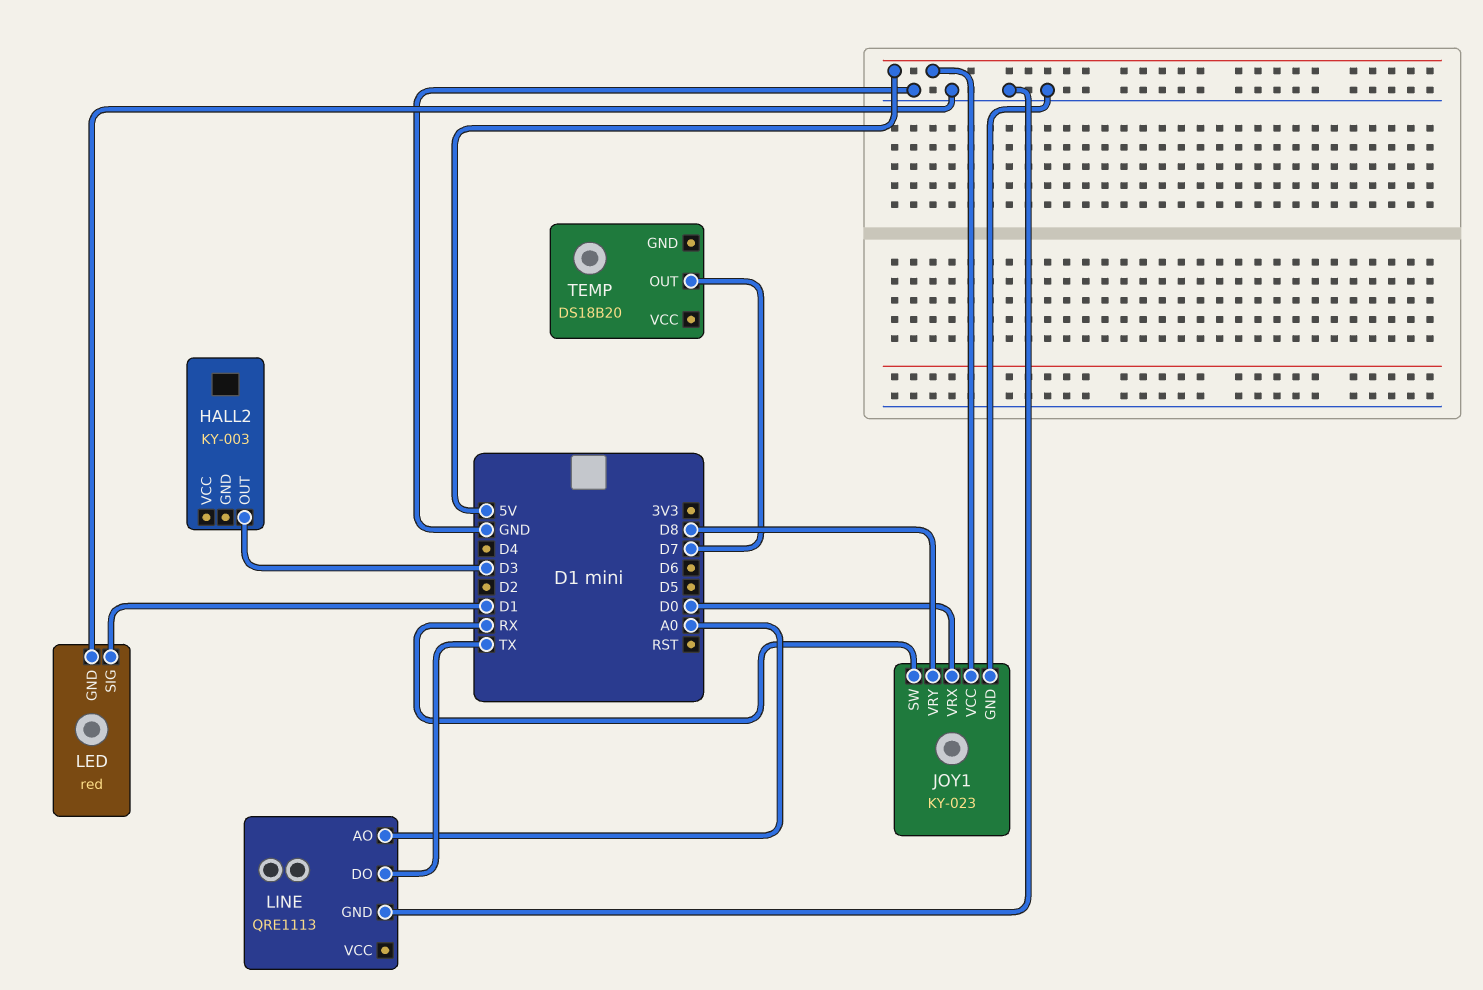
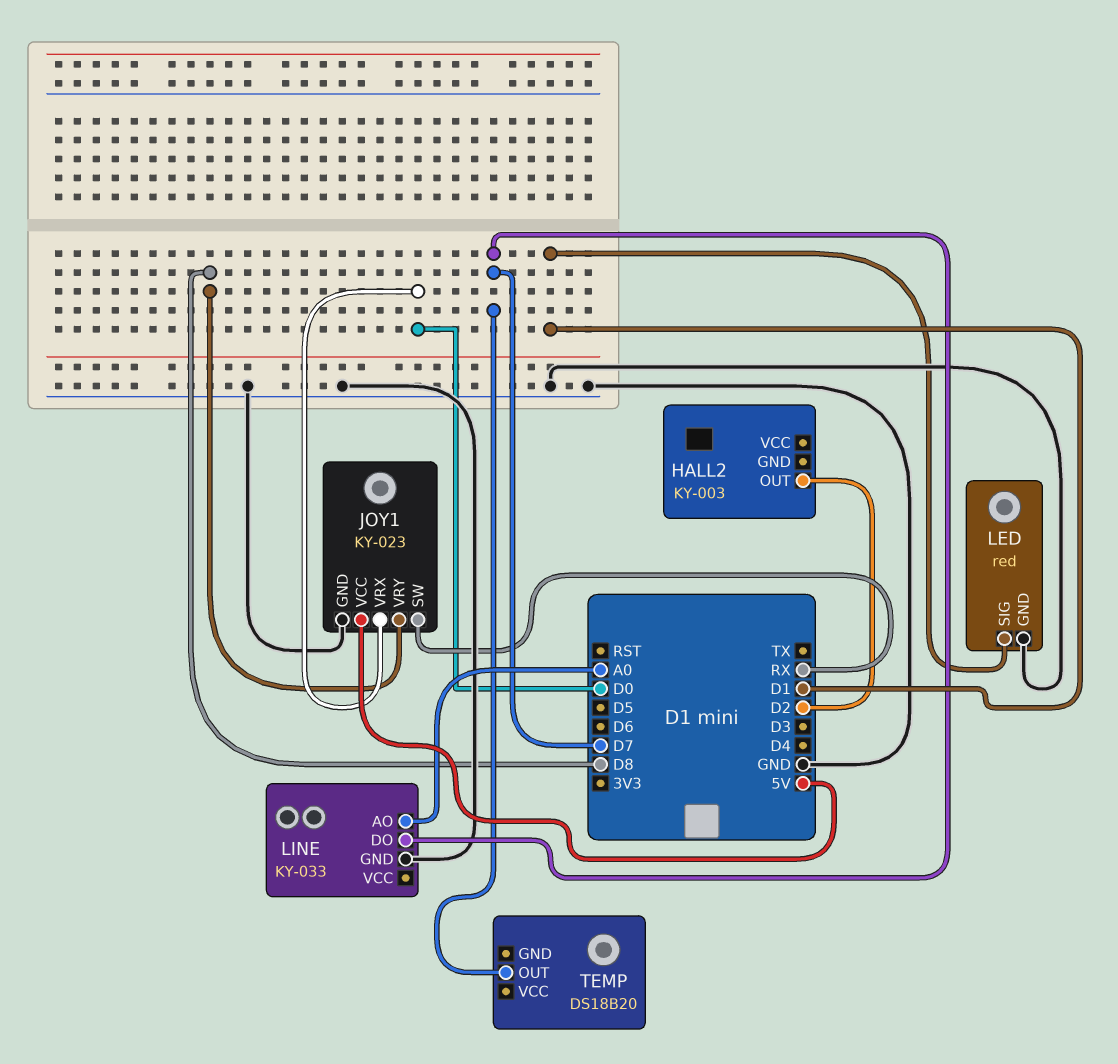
HALL2 pin OUT: D3 -> D2
LINE: QRE1113 -> KY-033
LINE pin DO: TX -> D7

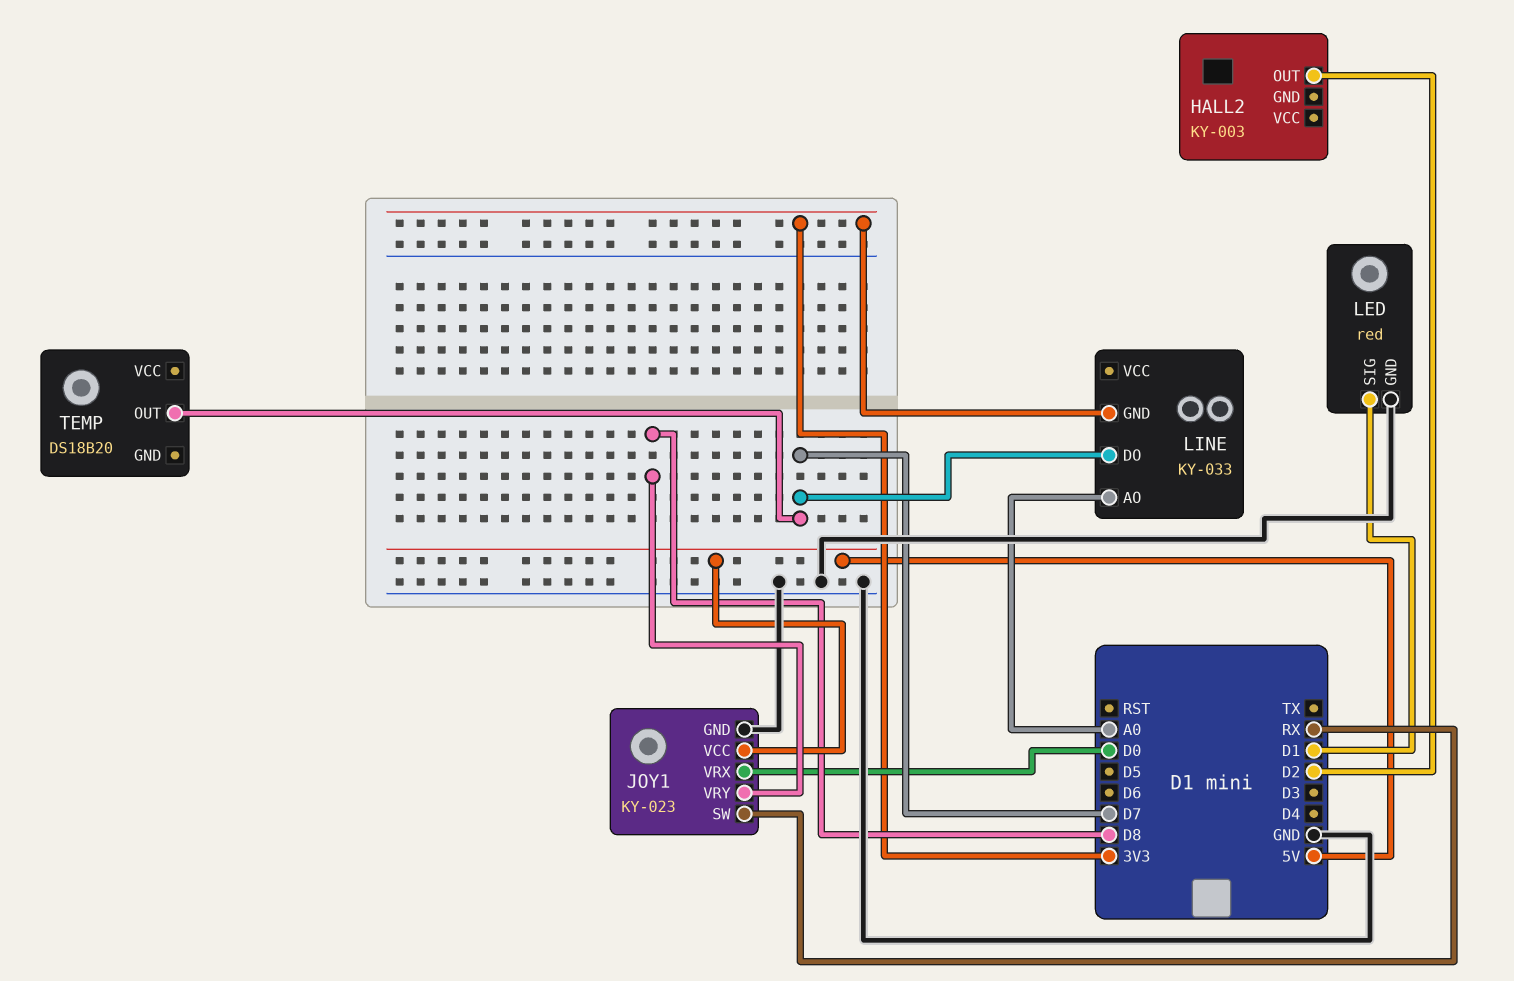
LINE pin GND: GND -> 3V3

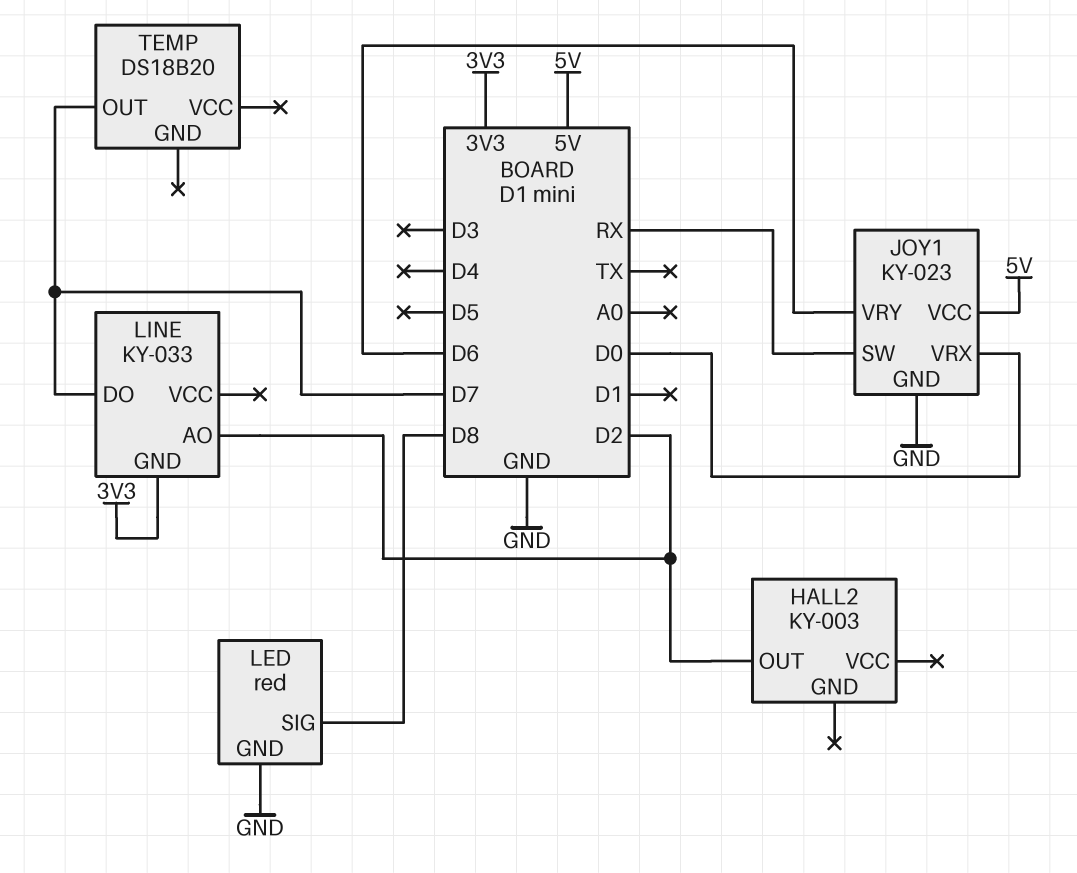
JOY1 pin VRY: D8 -> D6
LED pin SIG: D1 -> D8
LINE pin AO: A0 -> D2

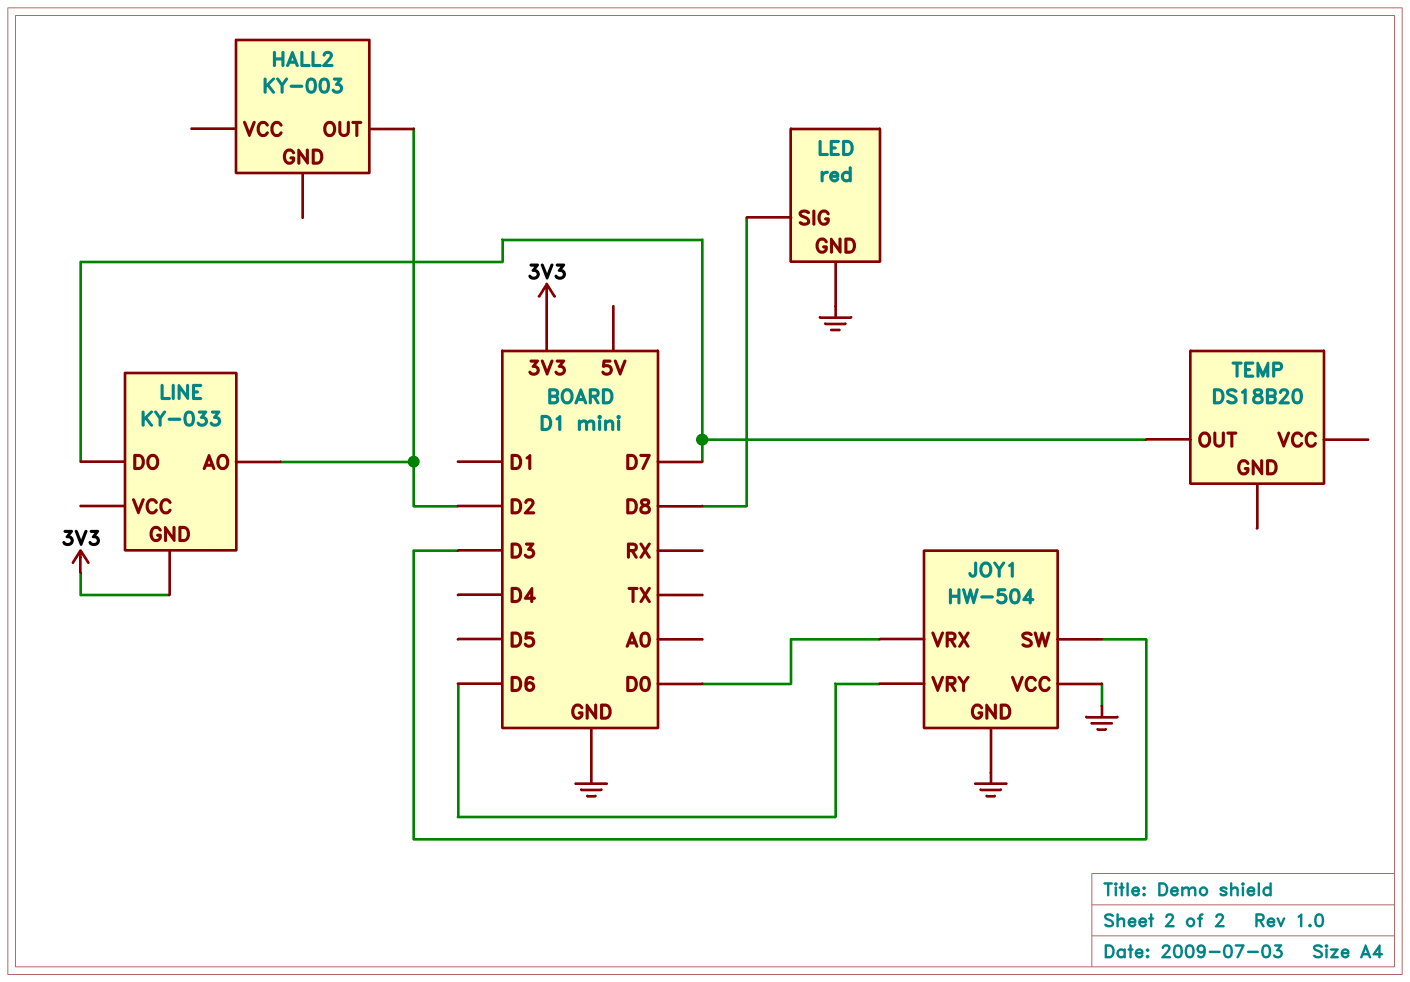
JOY1: KY-023 -> HW-504
JOY1 pin SW: RX -> D3
JOY1 pin VCC: 5V -> GND

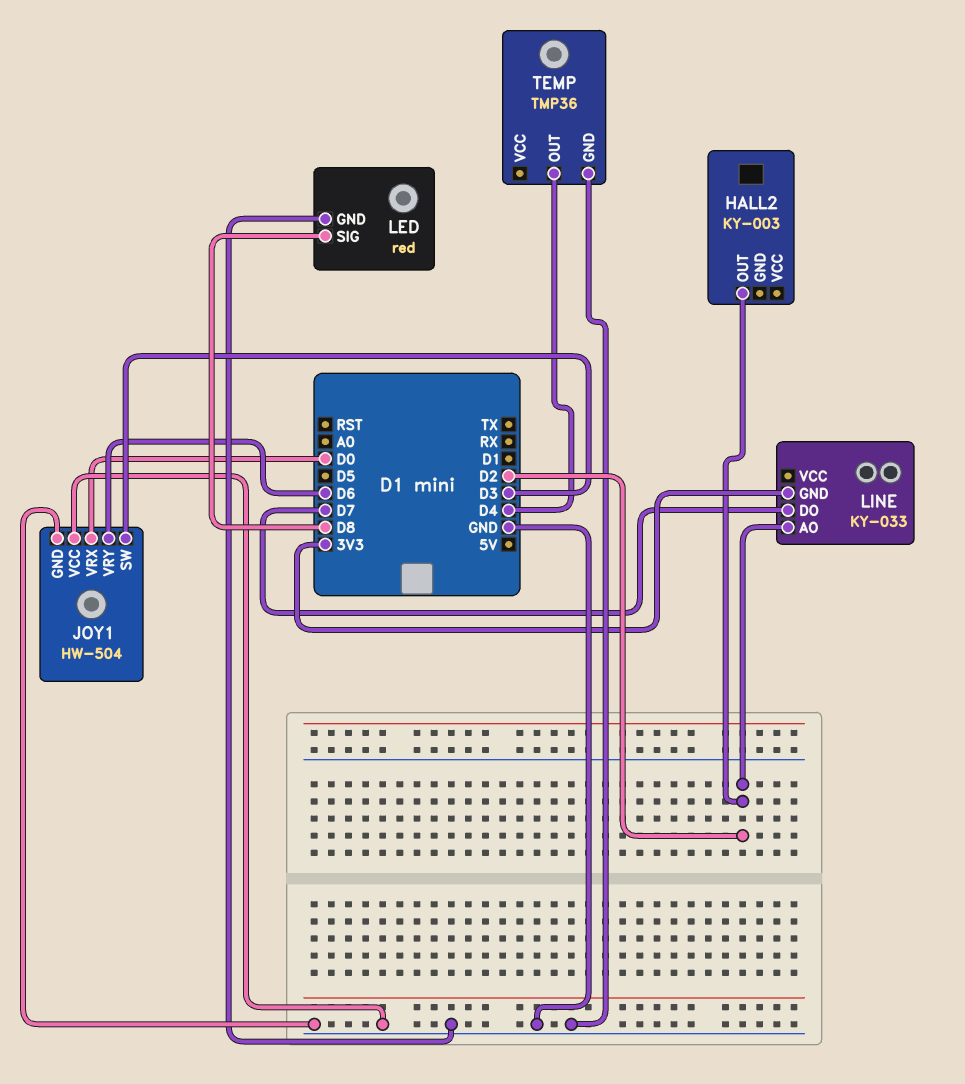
TEMP: DS18B20 -> TMP36
TEMP pin GND: none -> GND
TEMP pin OUT: D7 -> D4

